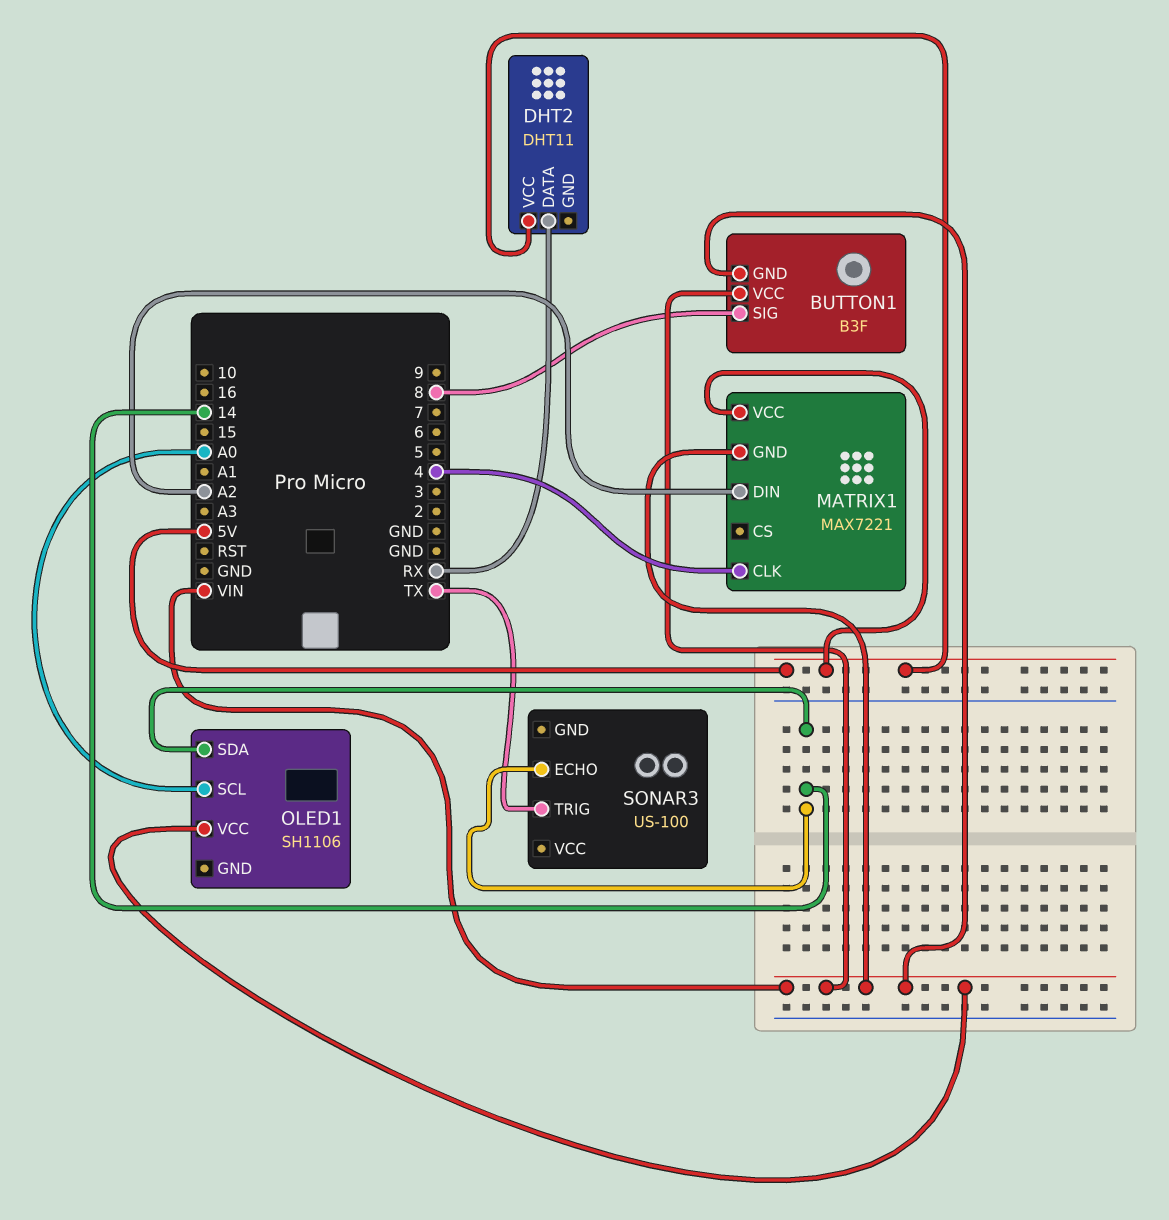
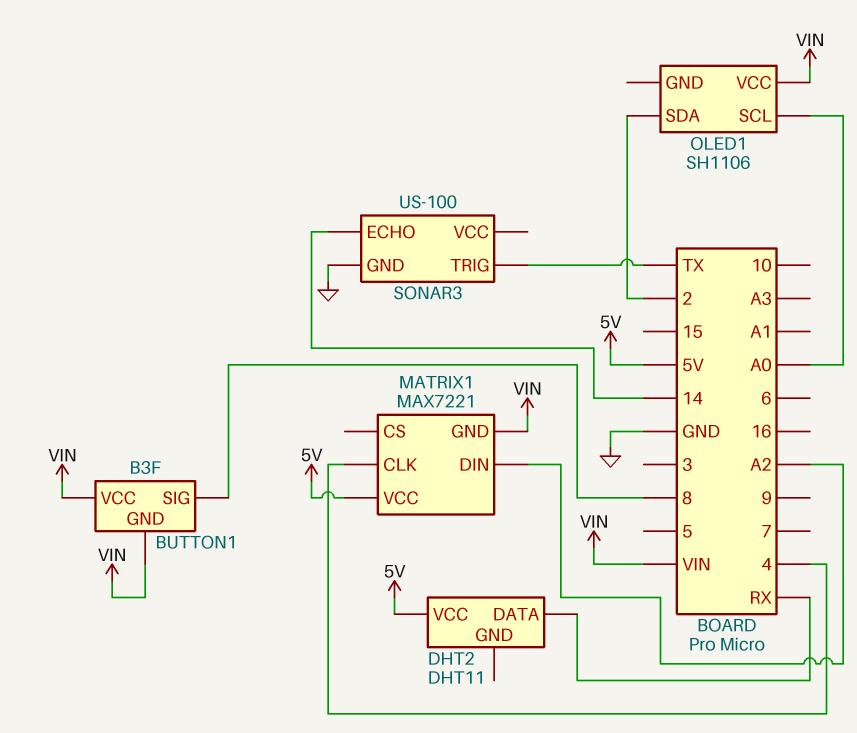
OLED1 pin SDA: 14 -> 2
SONAR3 pin GND: none -> GND

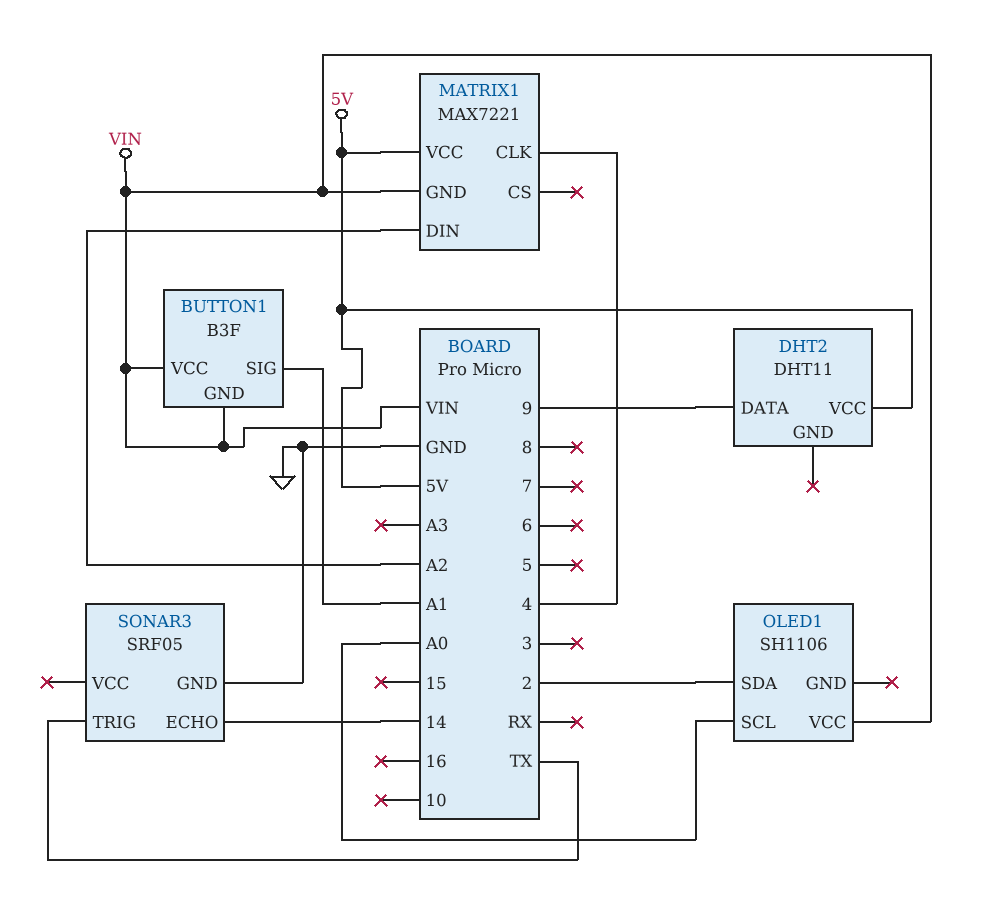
BUTTON1 pin SIG: 8 -> A1
DHT2 pin DATA: RX -> 9
SONAR3: US-100 -> SRF05

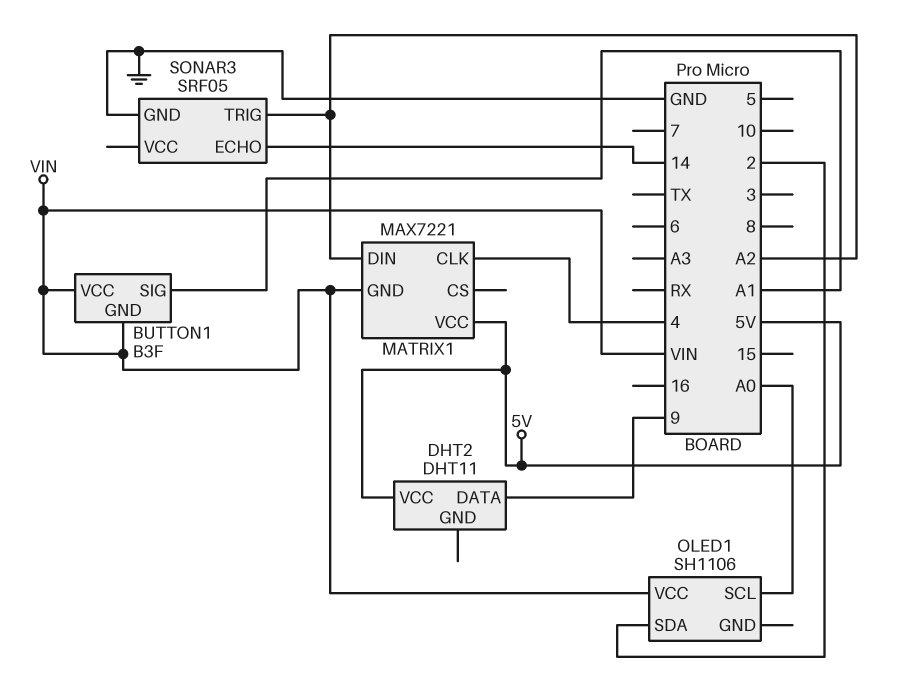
SONAR3 pin TRIG: TX -> A2

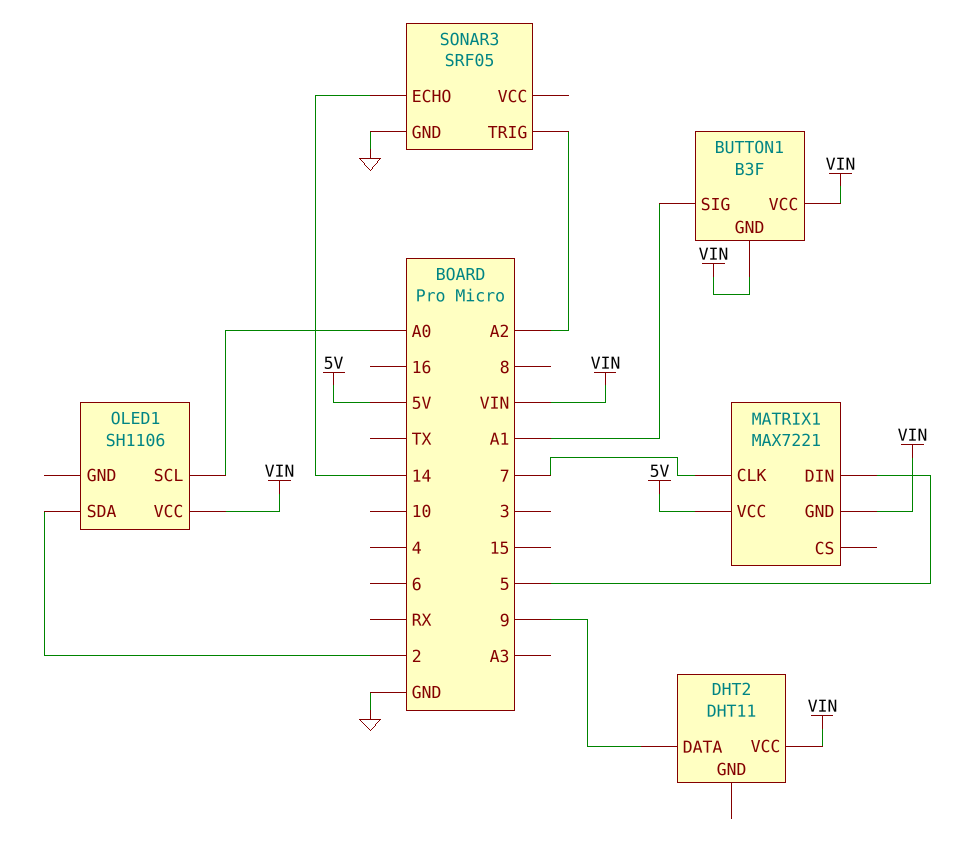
DHT2 pin VCC: 5V -> VIN
MATRIX1 pin CLK: 4 -> 7
MATRIX1 pin DIN: A2 -> 5

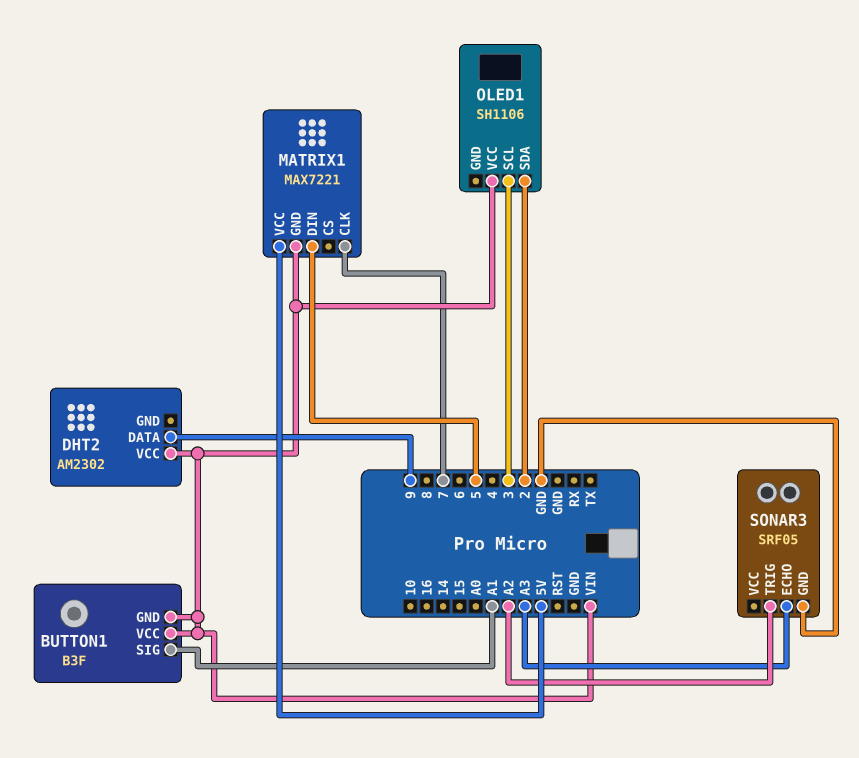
DHT2: DHT11 -> AM2302
OLED1 pin SCL: A0 -> 3
SONAR3 pin ECHO: 14 -> A3

